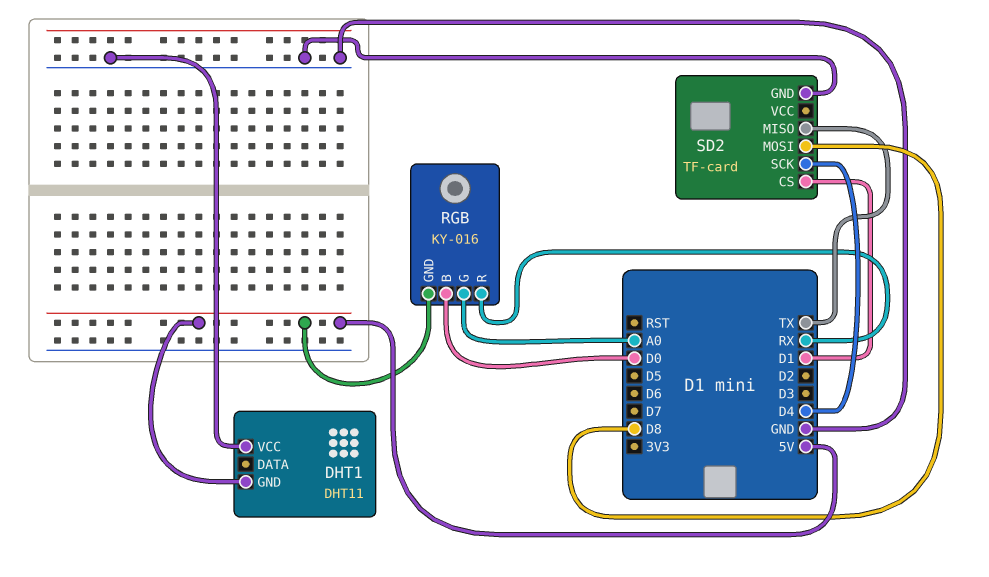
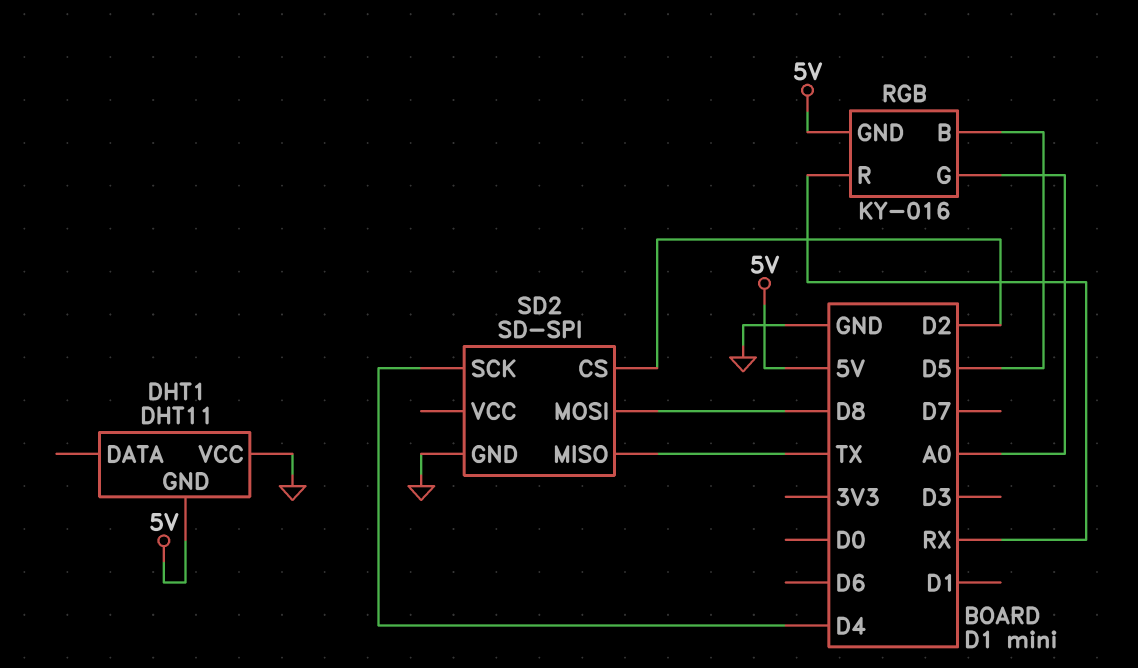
RGB pin B: D0 -> D5
SD2: TF-card -> SD-SPI
SD2 pin CS: D1 -> D2

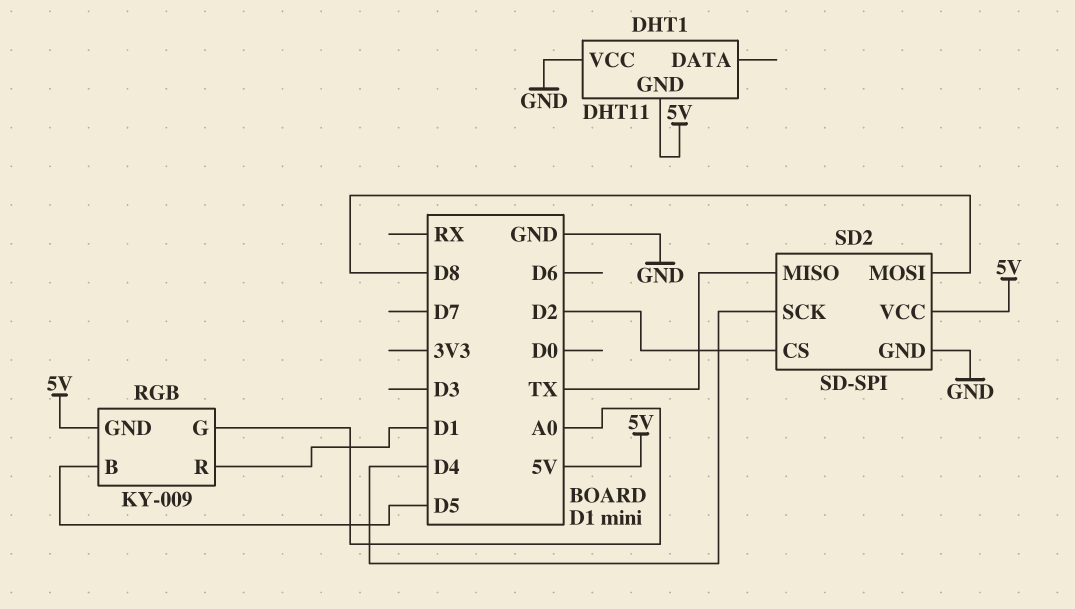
RGB: KY-016 -> KY-009
RGB pin R: RX -> D1
SD2 pin VCC: none -> 5V

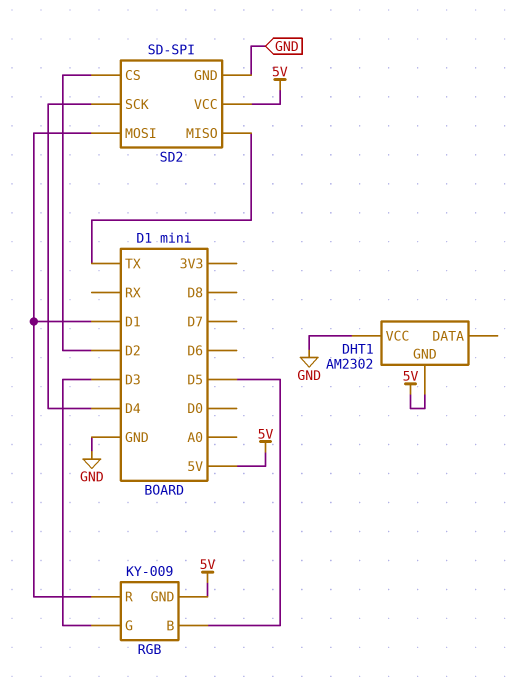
DHT1: DHT11 -> AM2302
RGB pin G: A0 -> D3
SD2 pin MOSI: D8 -> D1

